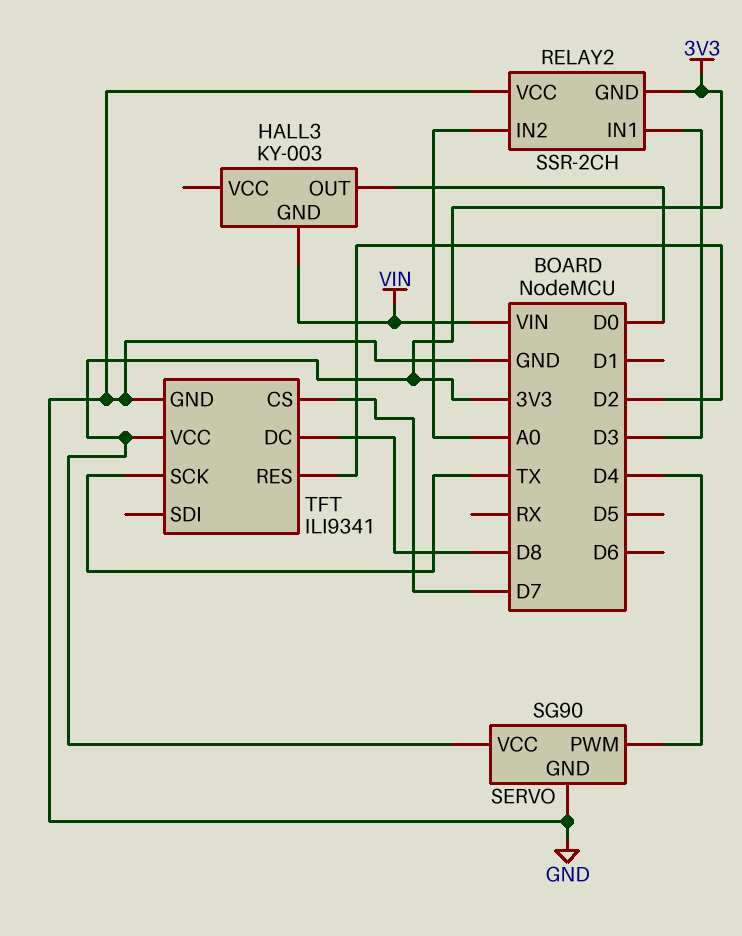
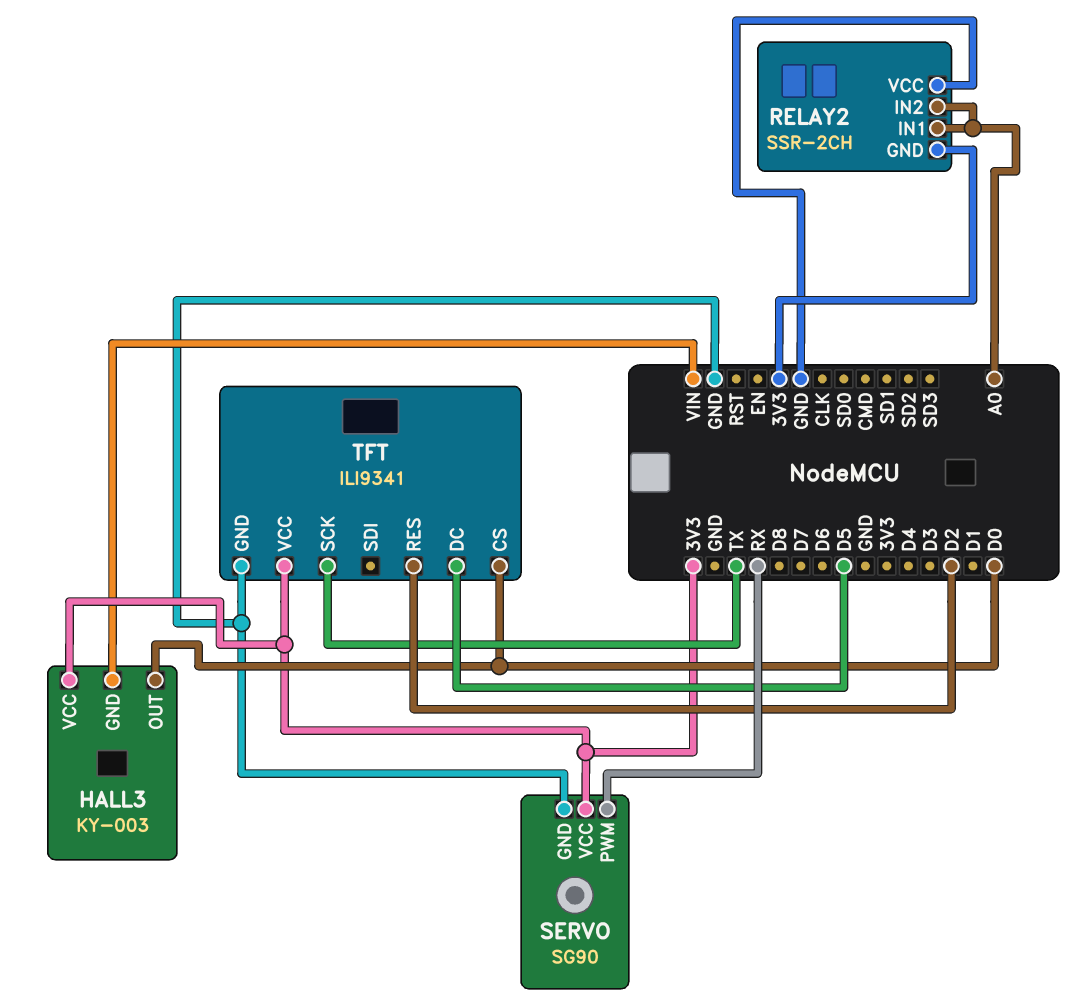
HALL3 pin VCC: none -> 3V3
RELAY2 pin IN1: D3 -> A0
SERVO pin PWM: D4 -> RX
TFT pin CS: D7 -> D0
TFT pin DC: D8 -> D5

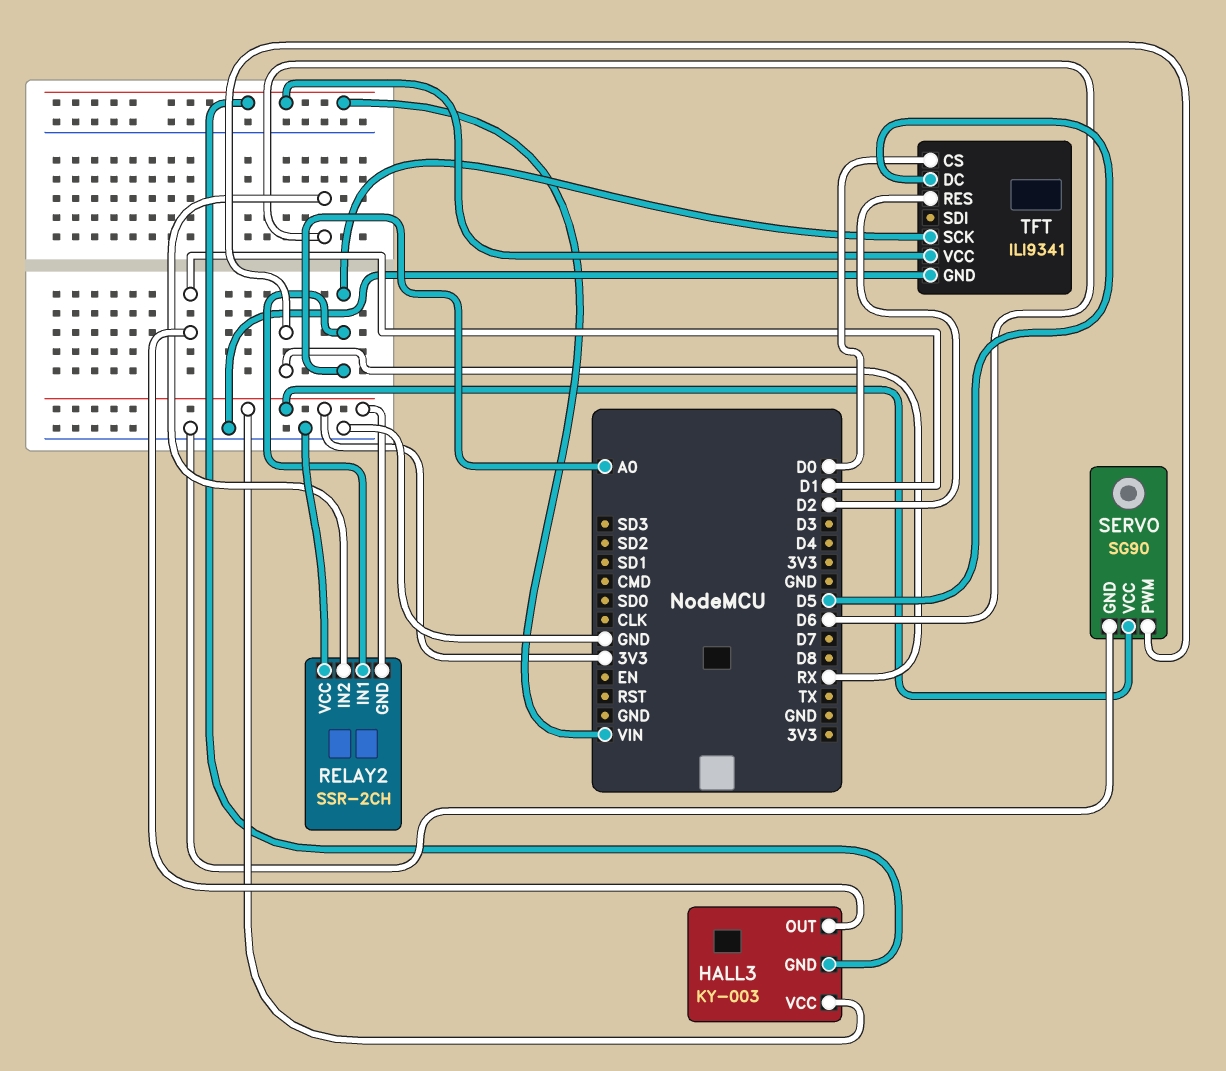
HALL3 pin OUT: D0 -> D1
RELAY2 pin IN2: A0 -> D6
TFT pin SCK: TX -> A0
TFT pin VCC: 3V3 -> VIN

